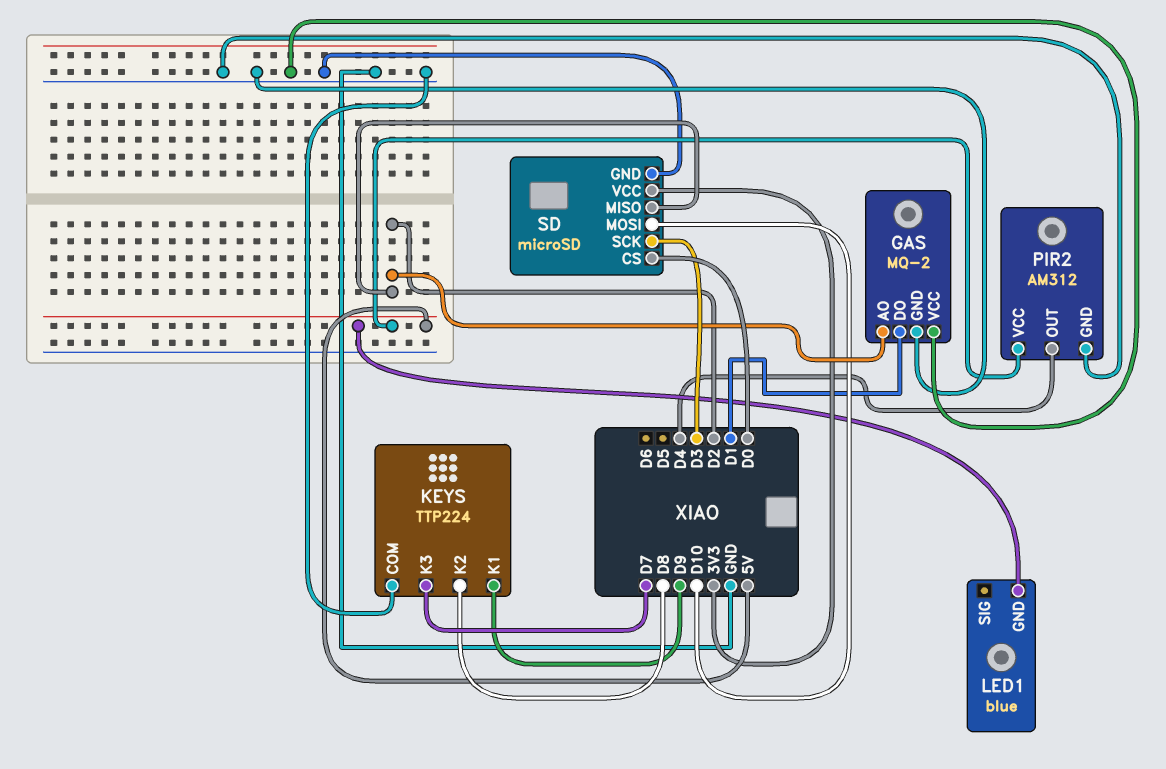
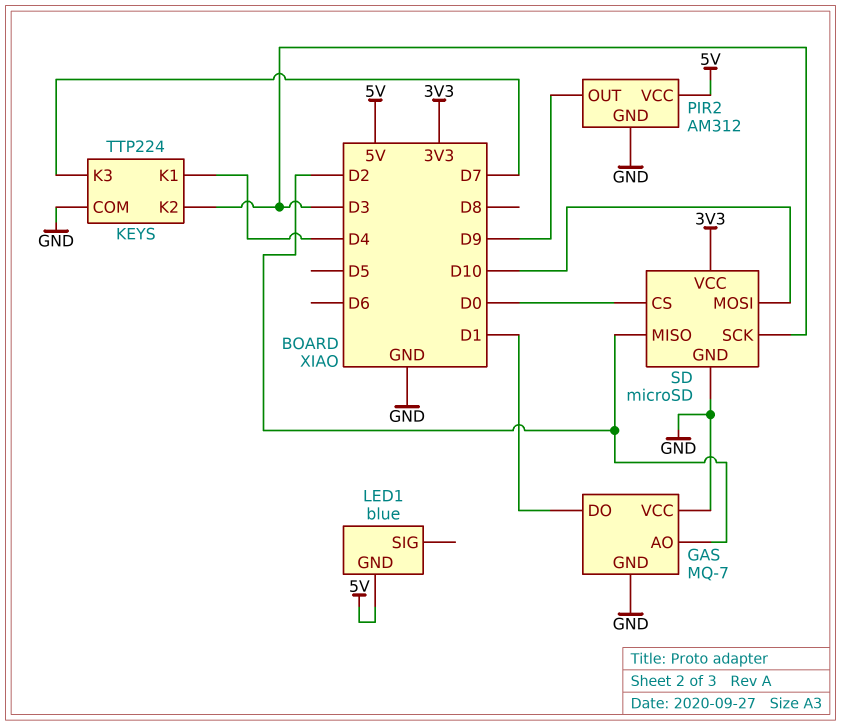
GAS: MQ-2 -> MQ-7
KEYS pin K1: D9 -> D4
KEYS pin K2: D8 -> D3
PIR2 pin OUT: D4 -> D9

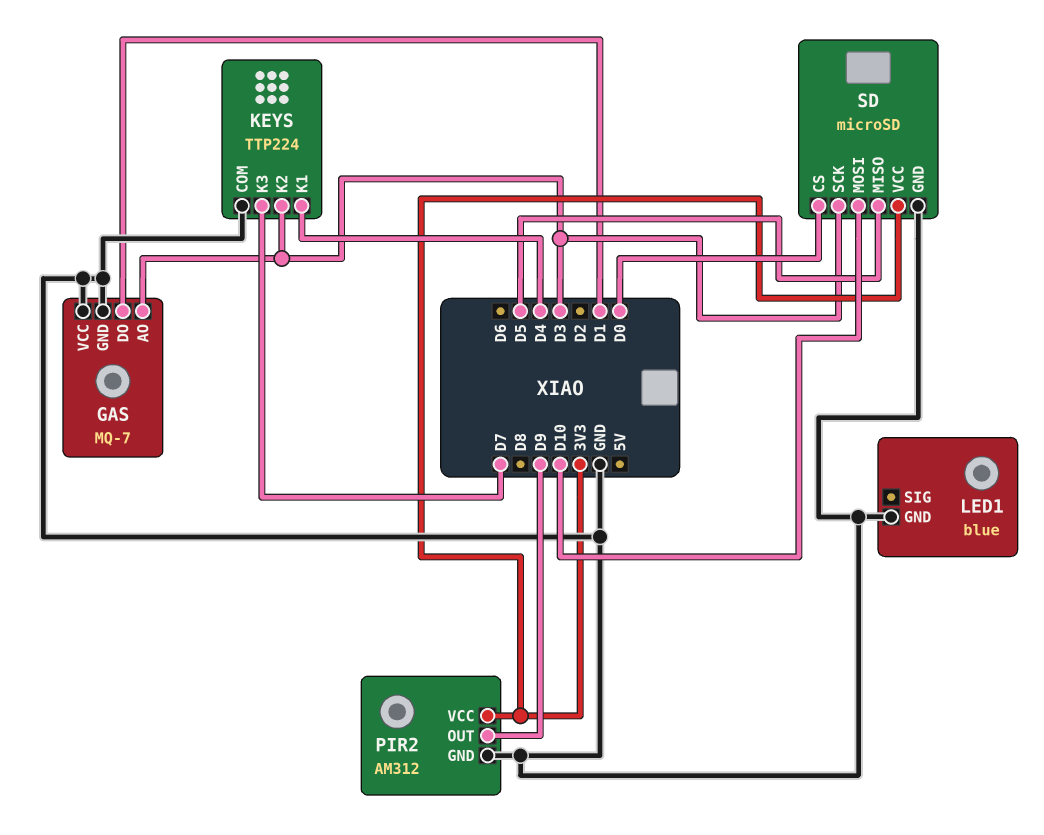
GAS pin AO: D2 -> D3
LED1 pin GND: 5V -> GND
PIR2 pin VCC: 5V -> 3V3
SD pin MISO: D2 -> D5

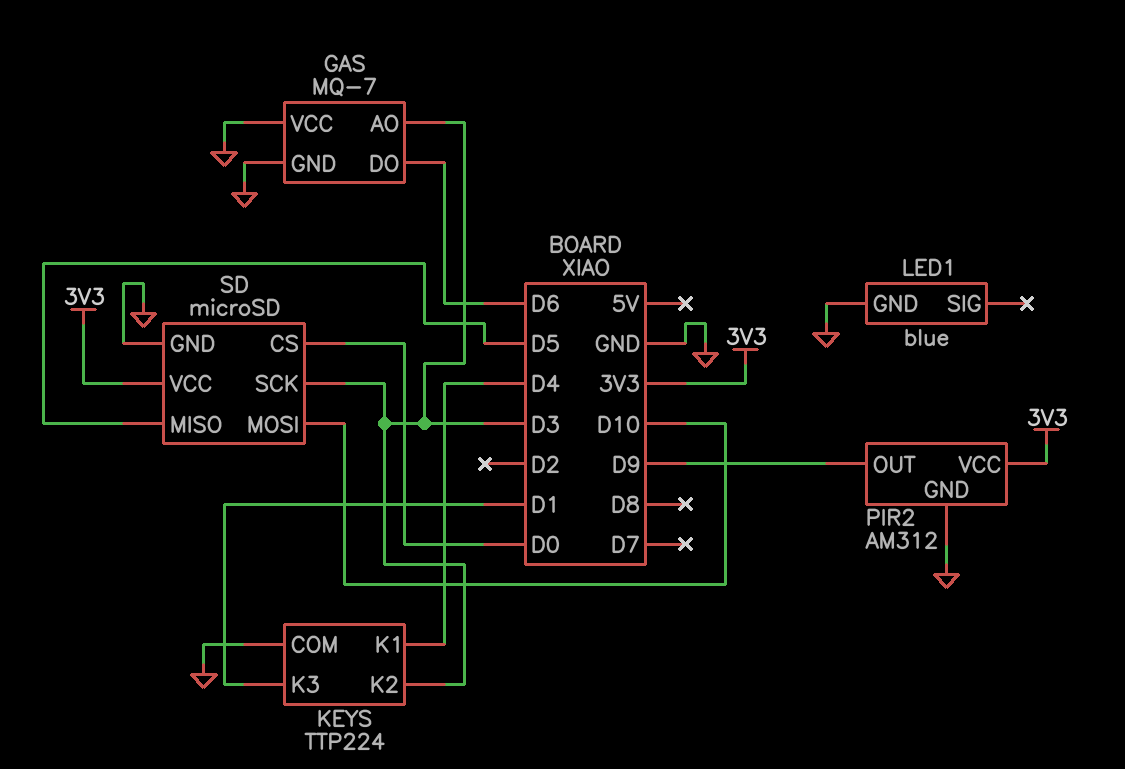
GAS pin DO: D1 -> D6
KEYS pin K3: D7 -> D1

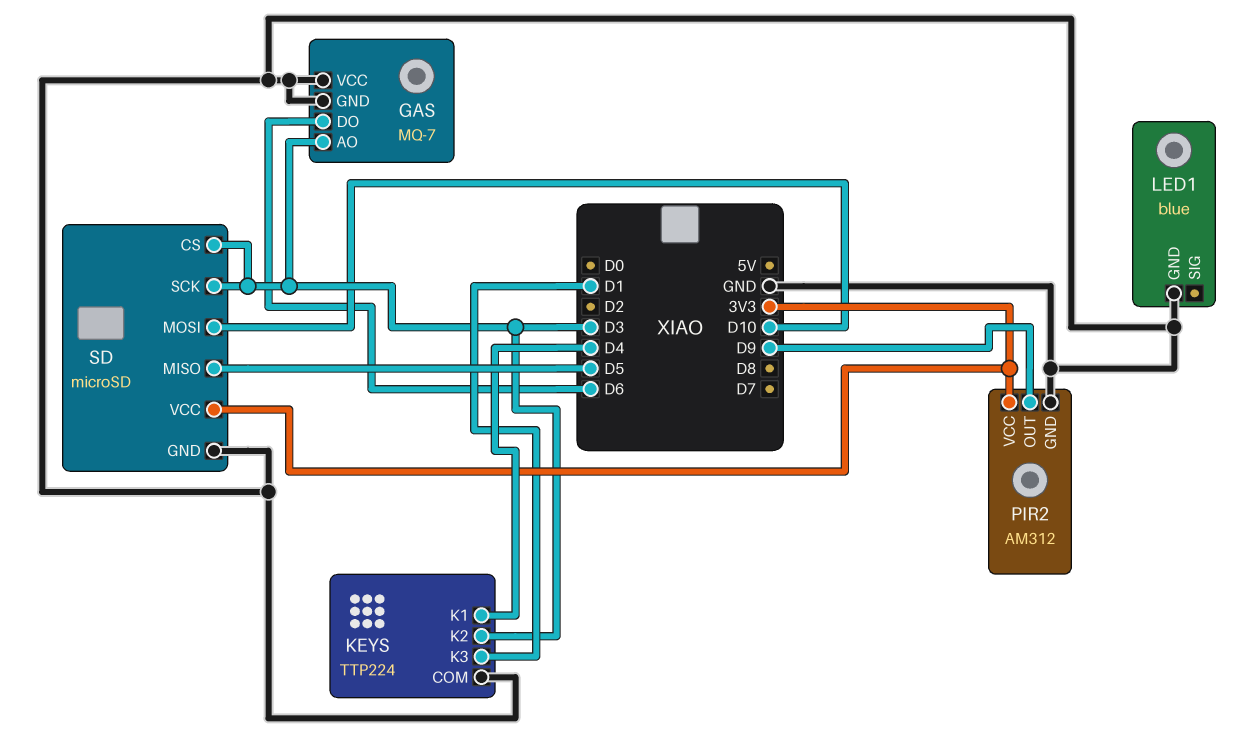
SD pin CS: D0 -> D3

